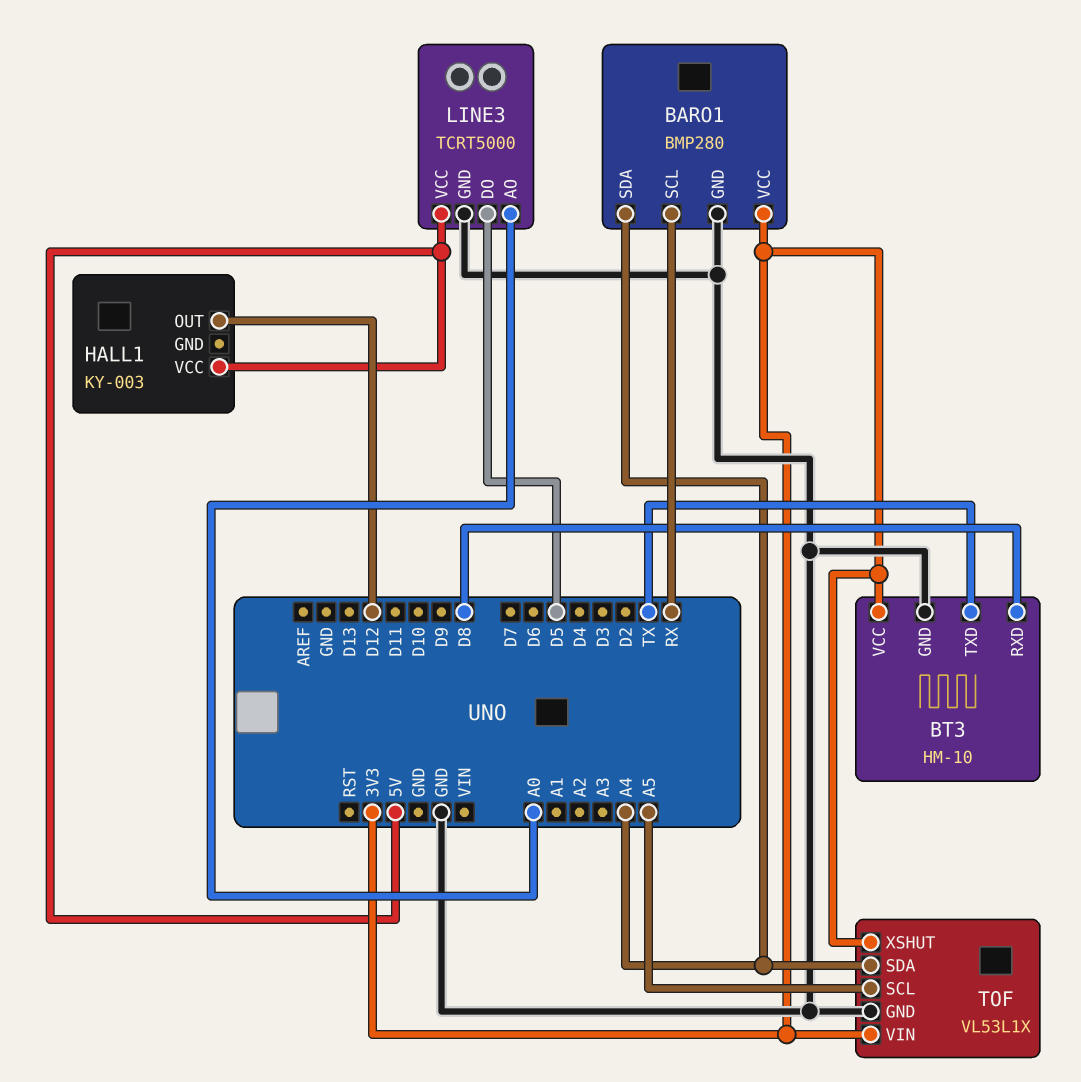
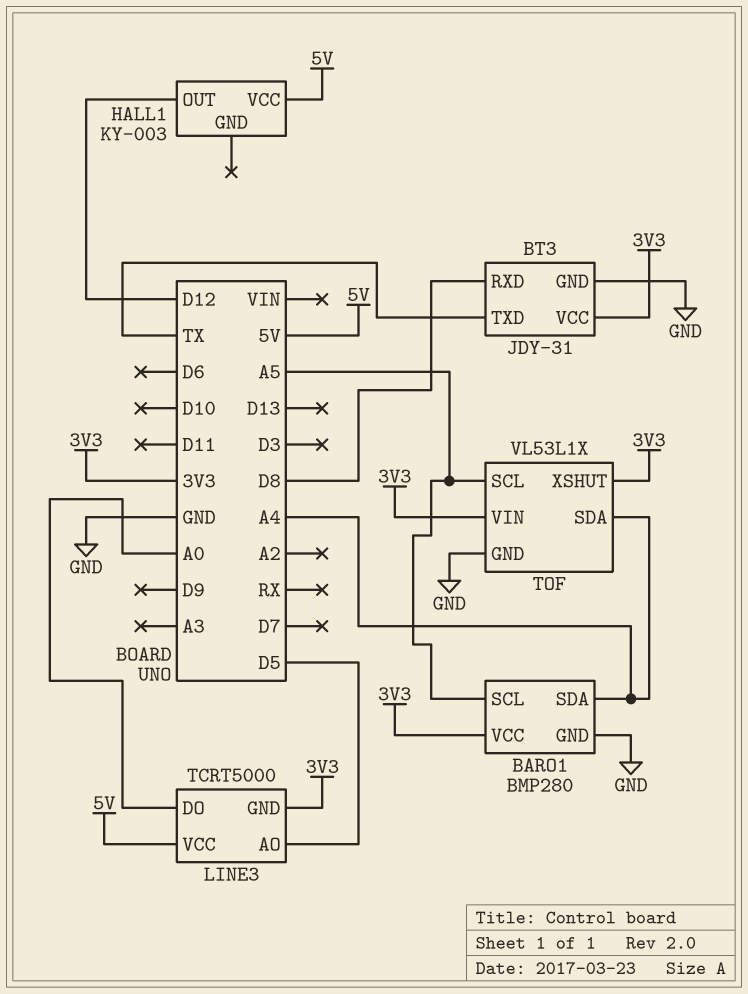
BARO1 pin SCL: RX -> A5
BT3: HM-10 -> JDY-31
LINE3 pin AO: A0 -> D5
LINE3 pin DO: D5 -> A0
LINE3 pin GND: GND -> 3V3

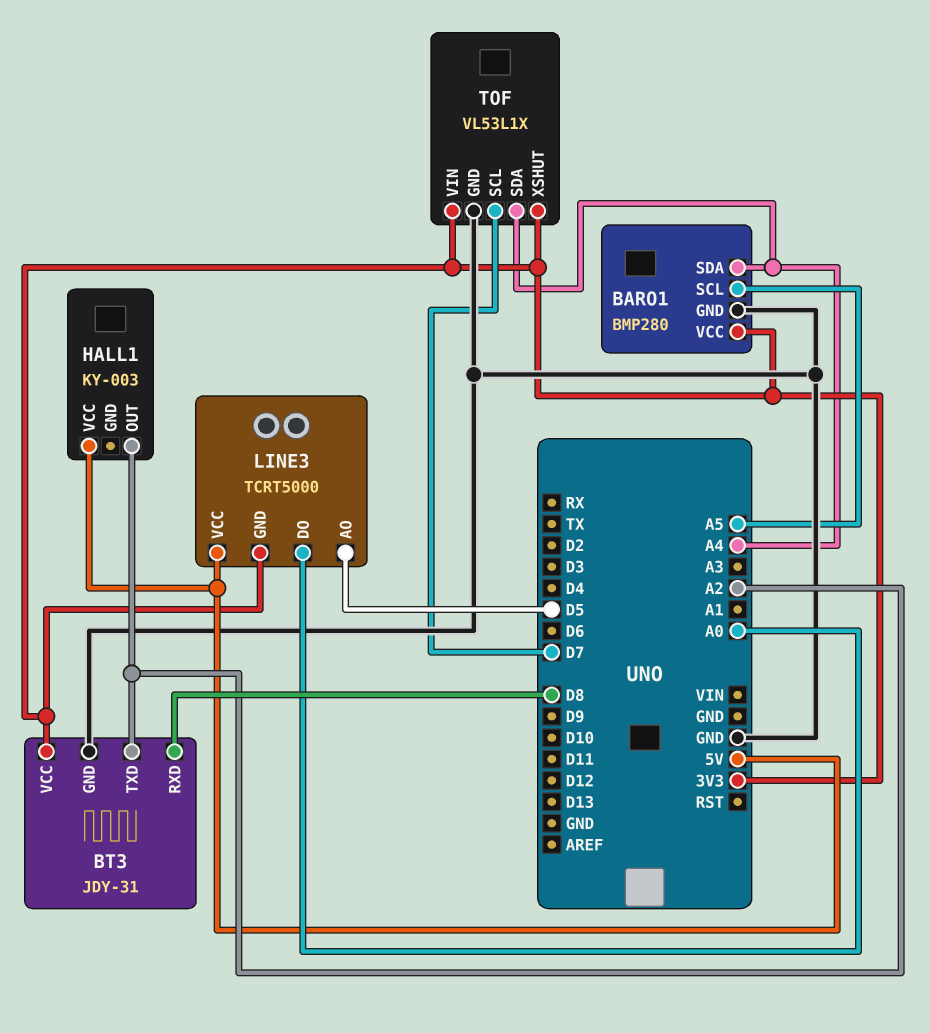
BT3 pin TXD: TX -> A2
HALL1 pin OUT: D12 -> A2
TOF pin SCL: A5 -> D7

